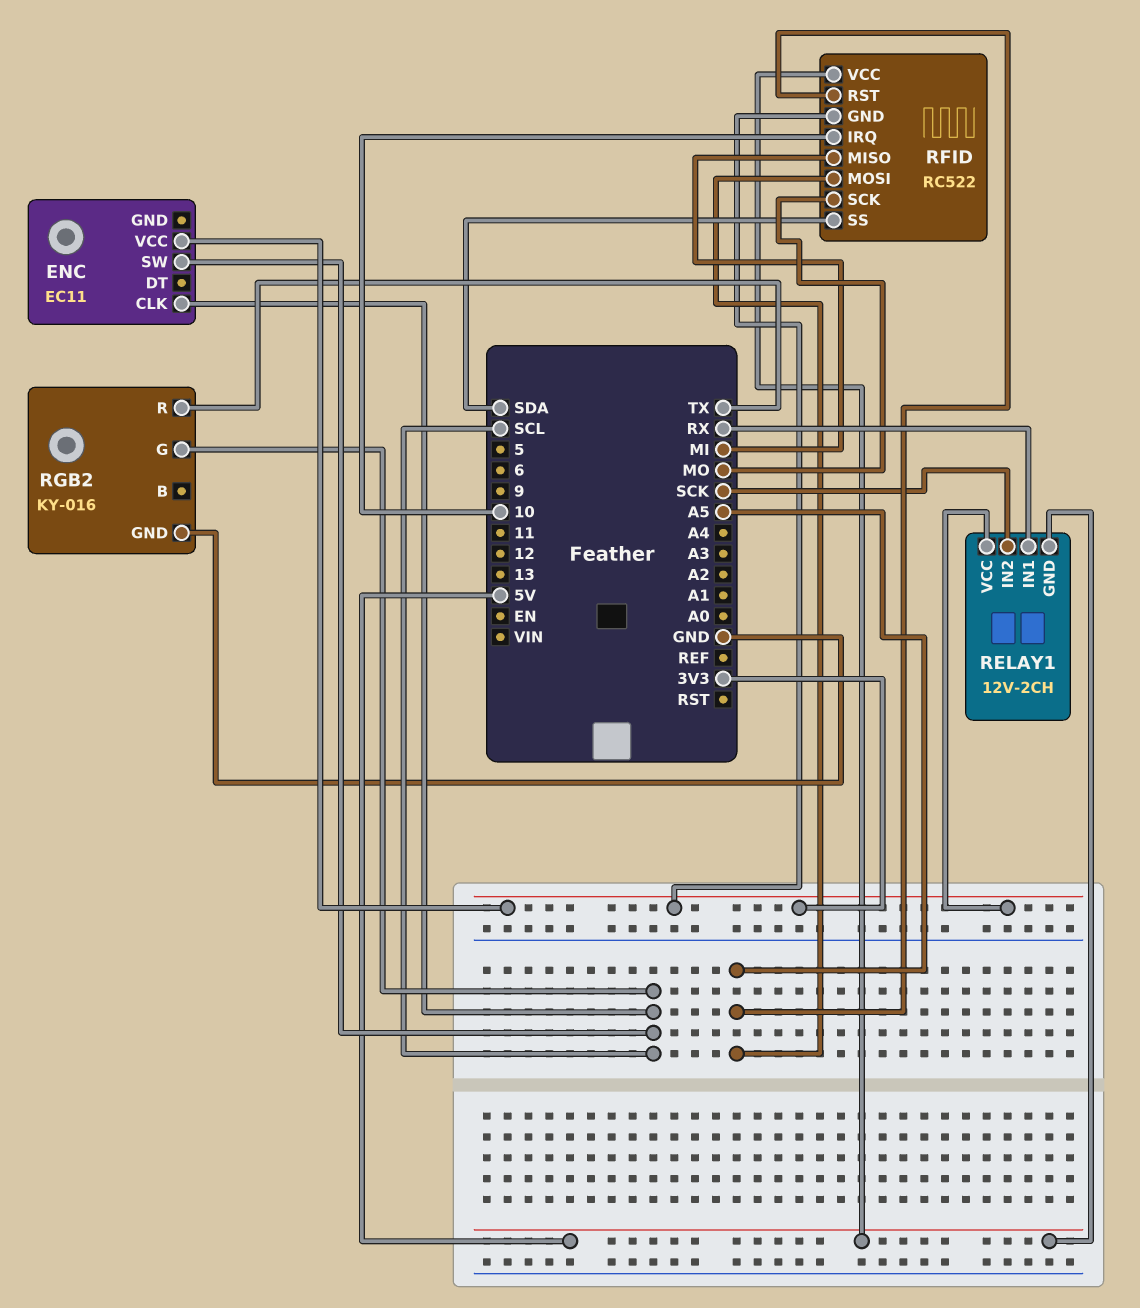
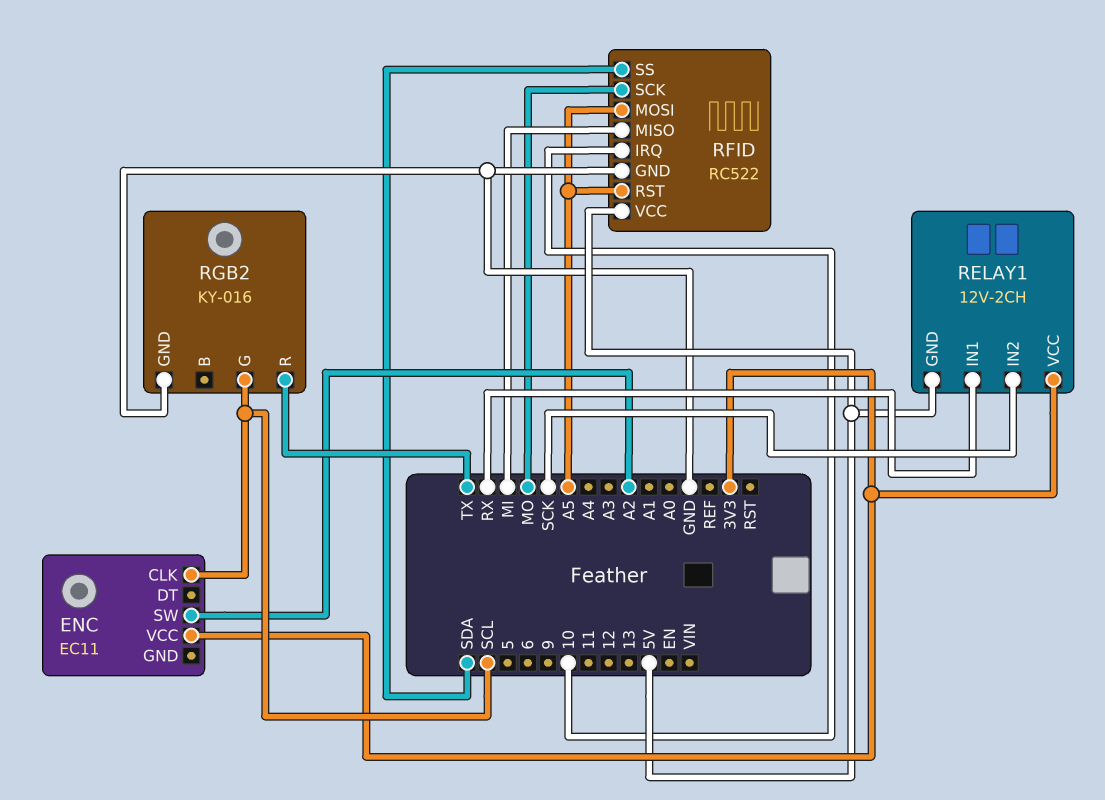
ENC pin SW: SCL -> A2
RFID pin GND: 3V3 -> GND

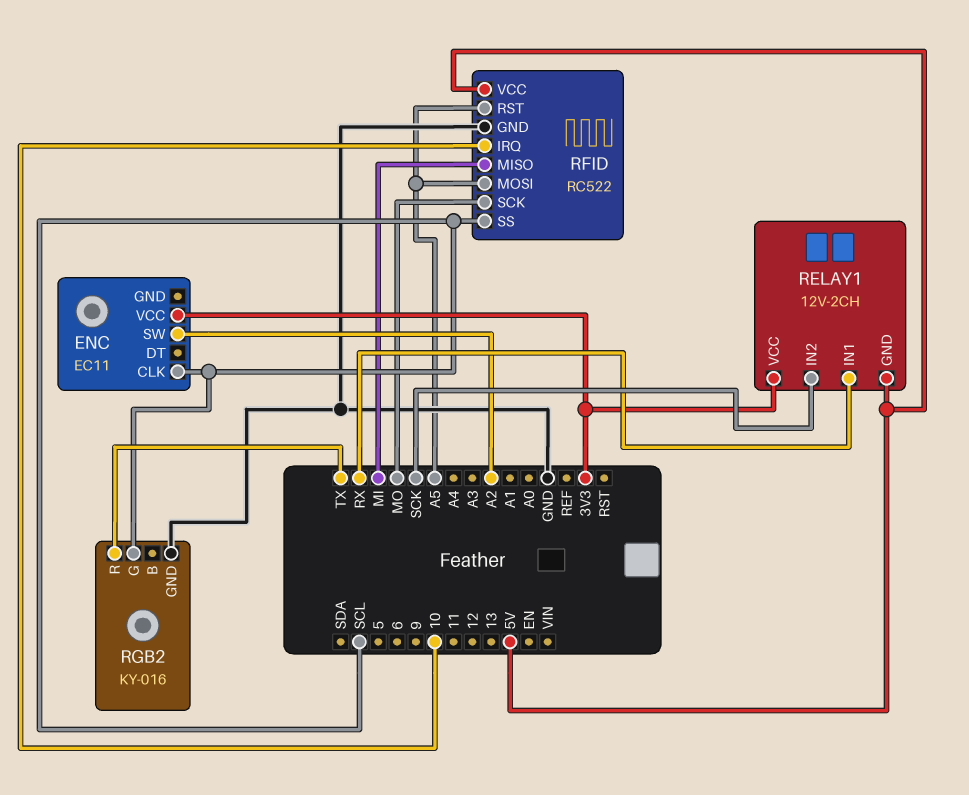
RFID pin SS: SDA -> SCL

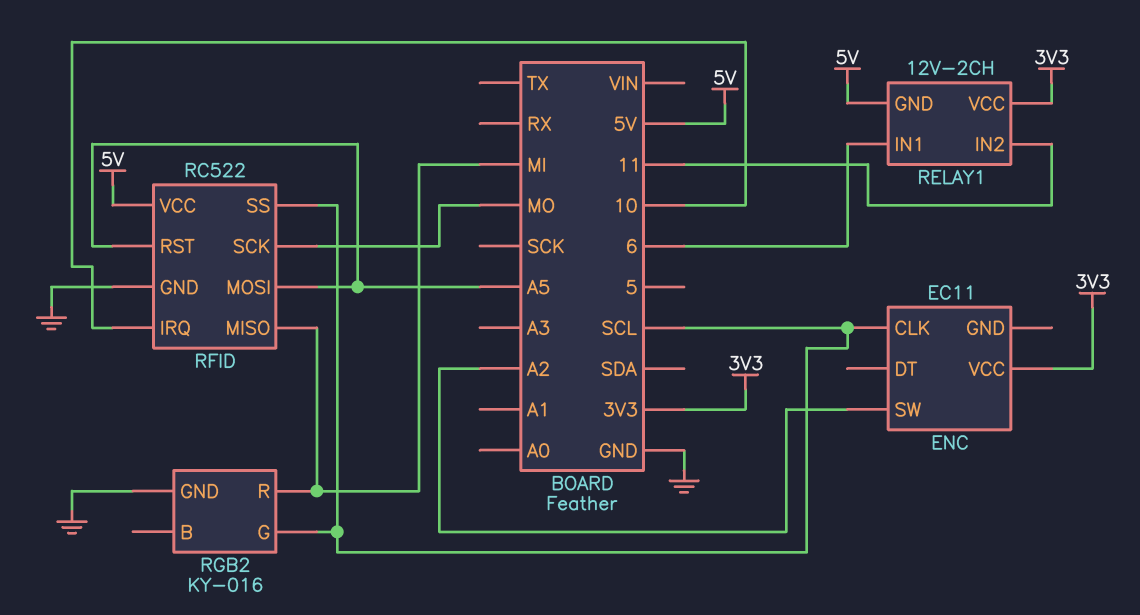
RELAY1 pin IN1: RX -> 6
RELAY1 pin IN2: SCK -> 11
RGB2 pin R: TX -> MI

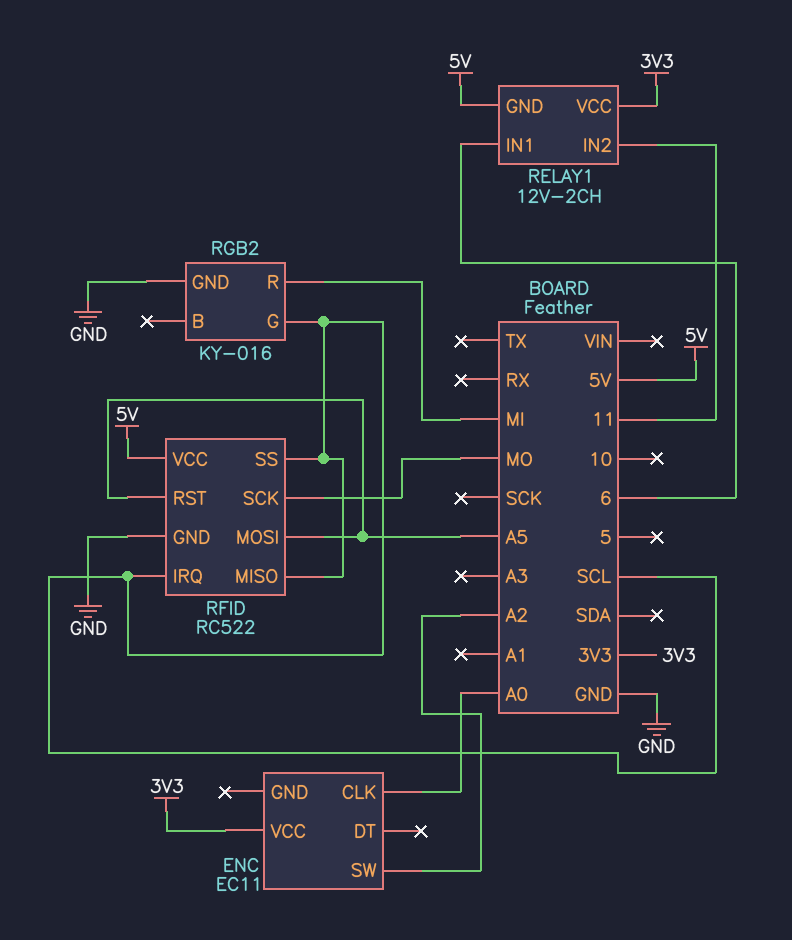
ENC pin CLK: SCL -> A0
RFID pin IRQ: 10 -> SCL
RFID pin MISO: MI -> SCL

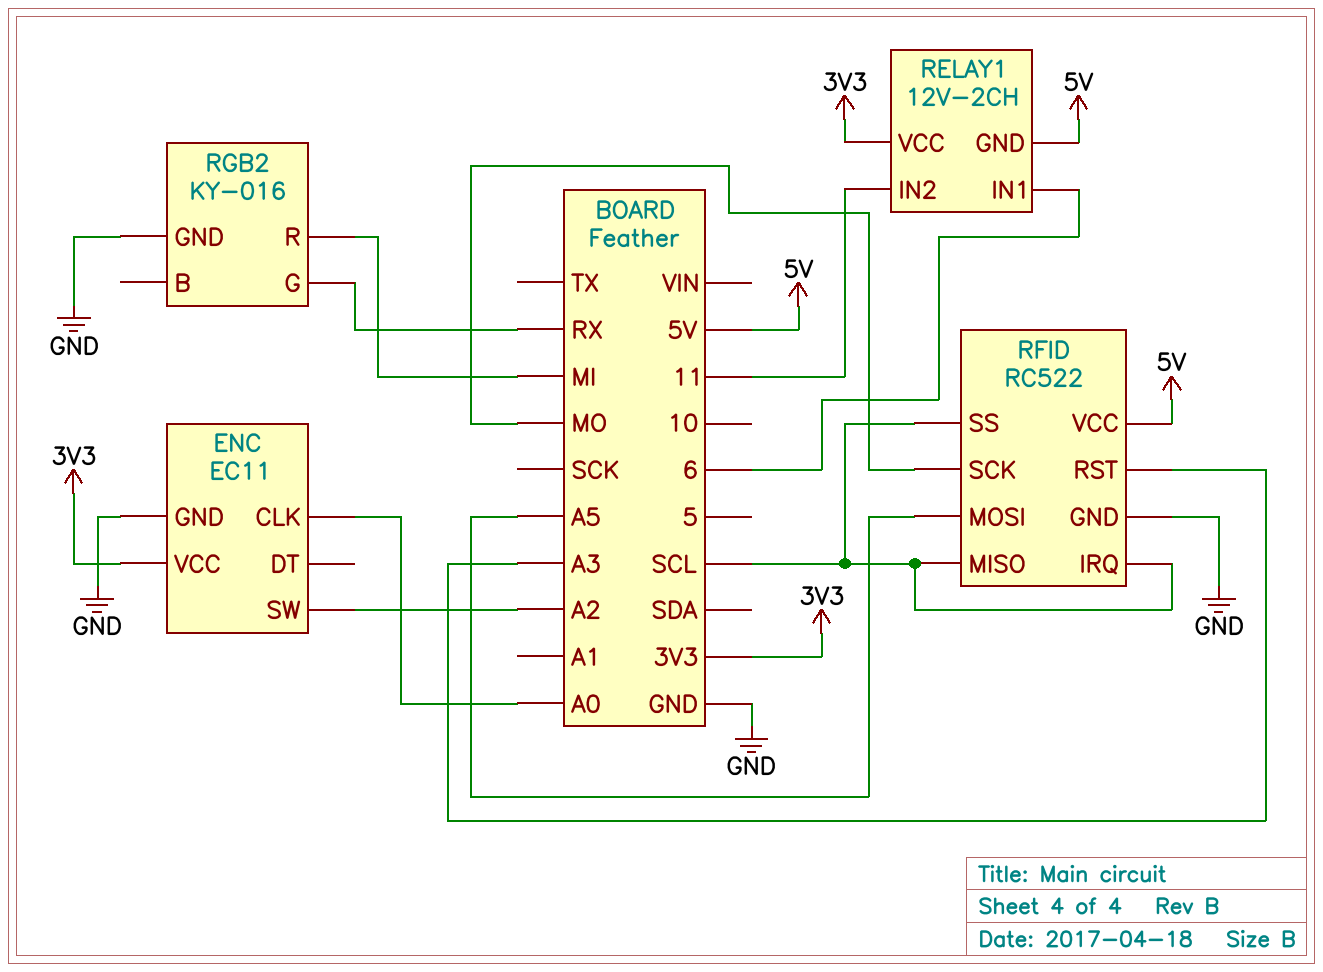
ENC pin GND: none -> GND
RFID pin RST: A5 -> A3
RGB2 pin G: SCL -> RX

